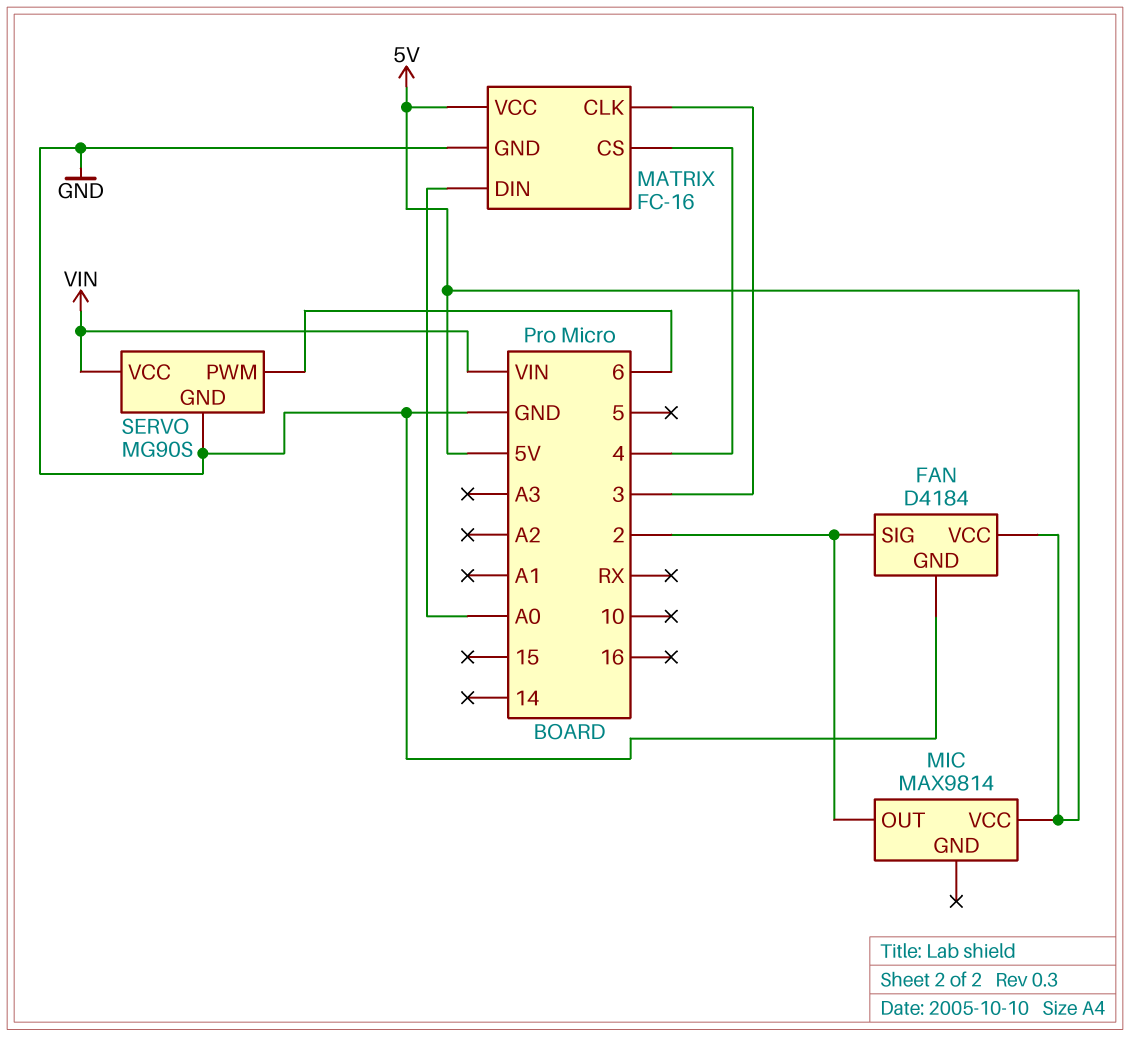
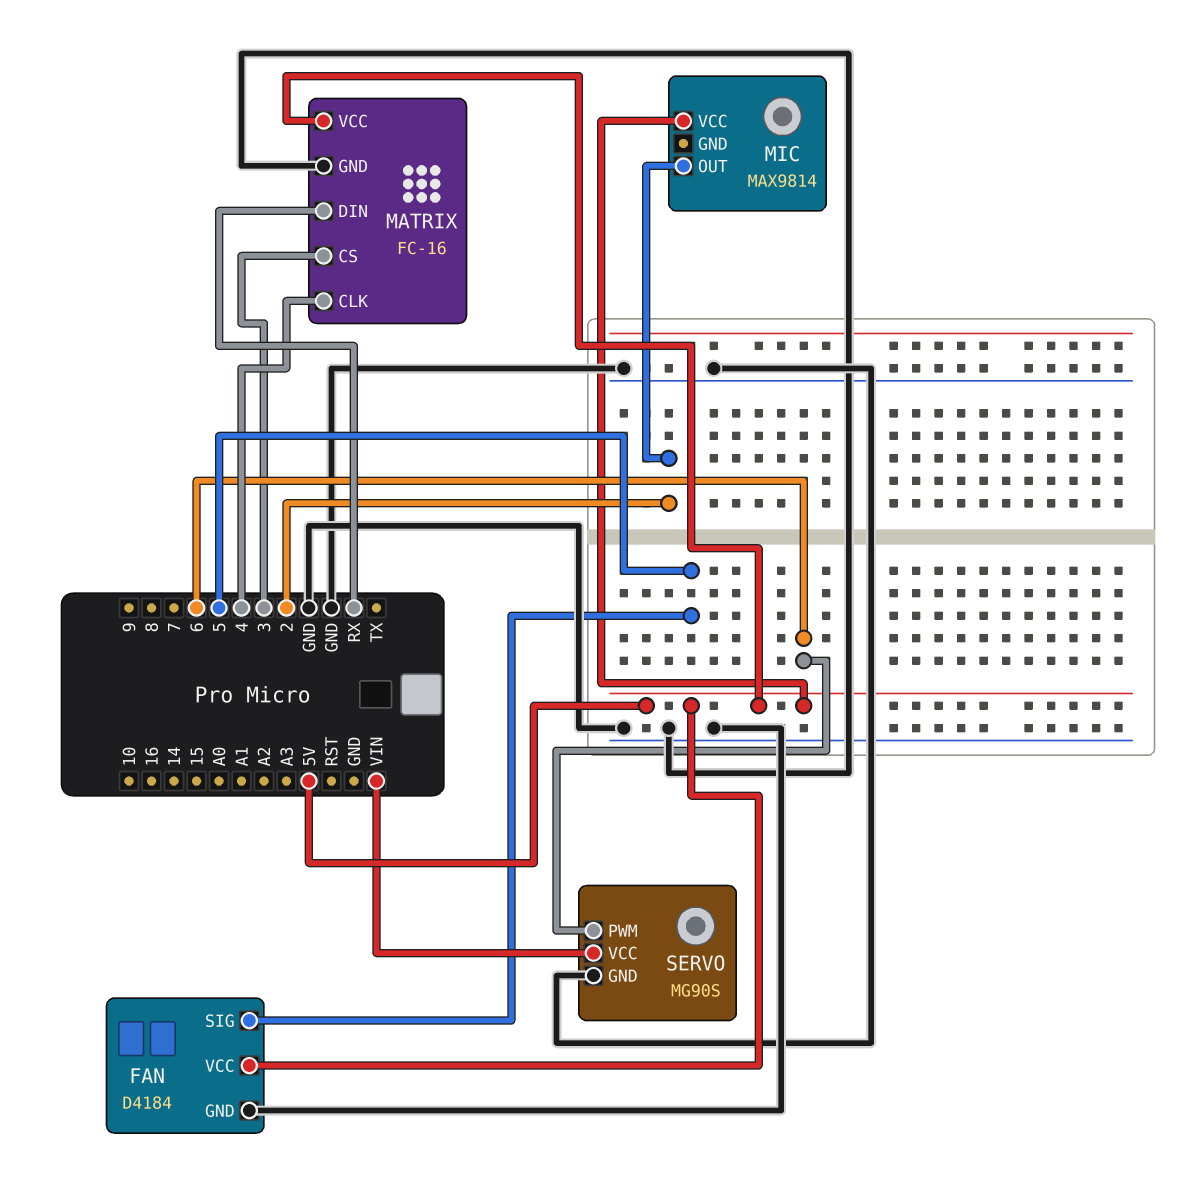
FAN pin SIG: 2 -> 5
MATRIX pin CLK: 3 -> 4
MATRIX pin CS: 4 -> 3
MATRIX pin DIN: A0 -> RX

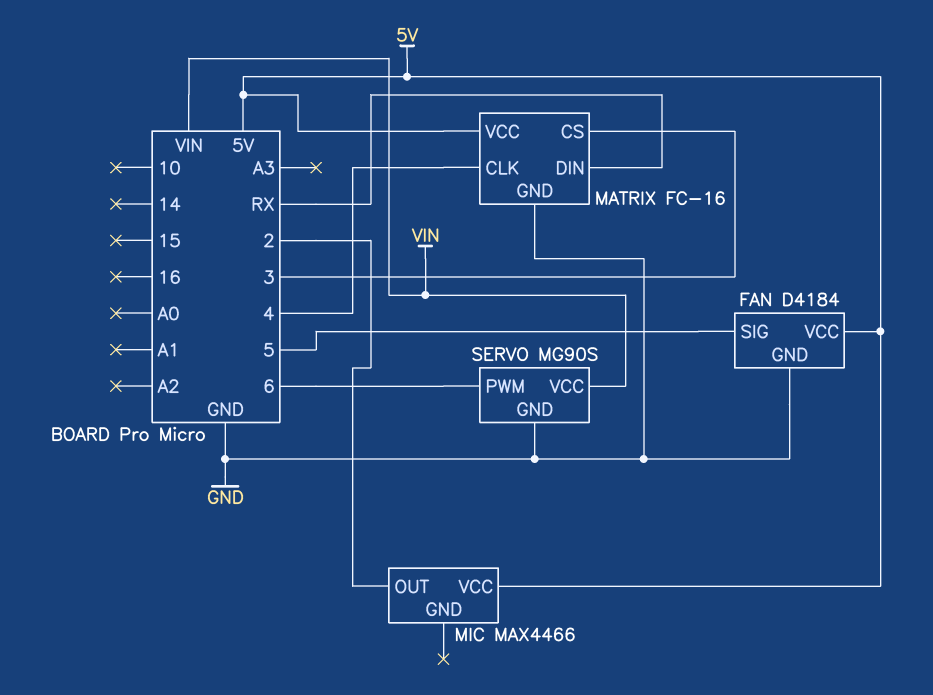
MIC: MAX9814 -> MAX4466

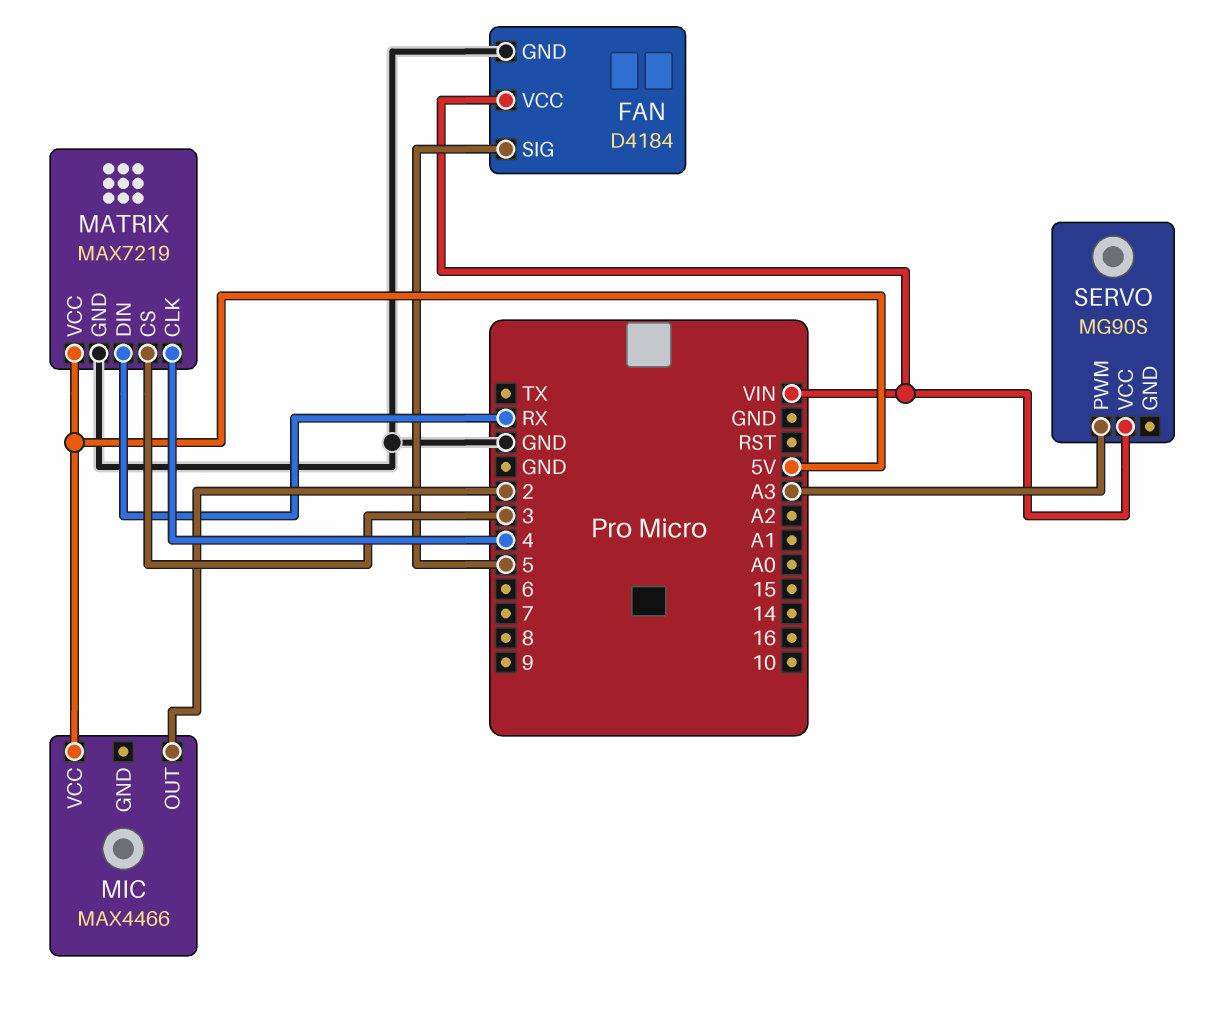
FAN pin VCC: 5V -> VIN
MATRIX: FC-16 -> MAX7219
SERVO pin GND: GND -> none
SERVO pin PWM: 6 -> A3

